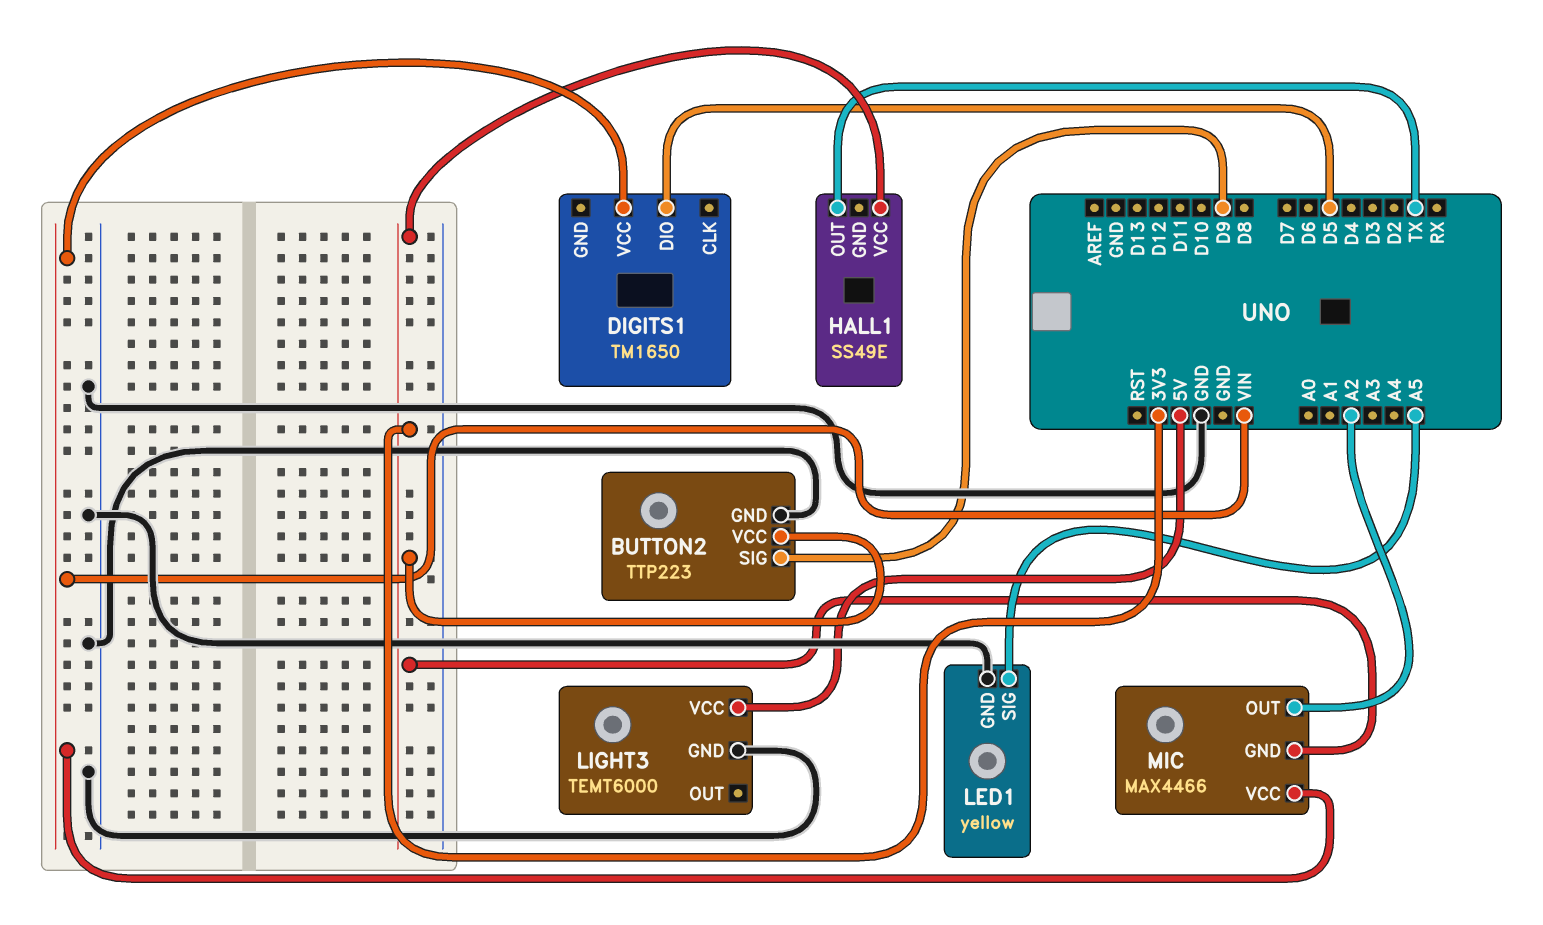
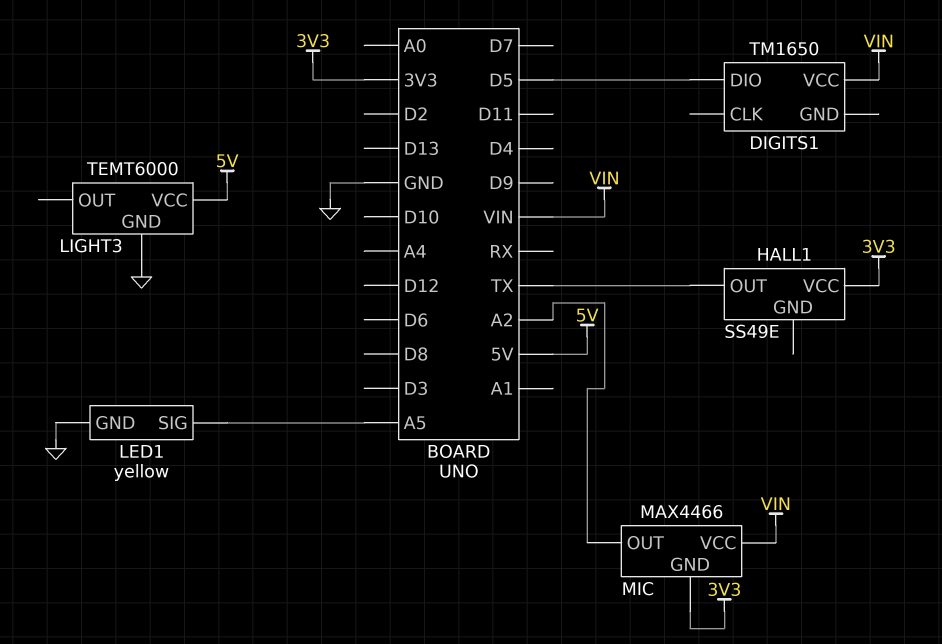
BUTTON2: TTP223 -> none
BUTTON2 pin GND: GND -> none
BUTTON2 pin SIG: D9 -> none
BUTTON2 pin VCC: 3V3 -> none

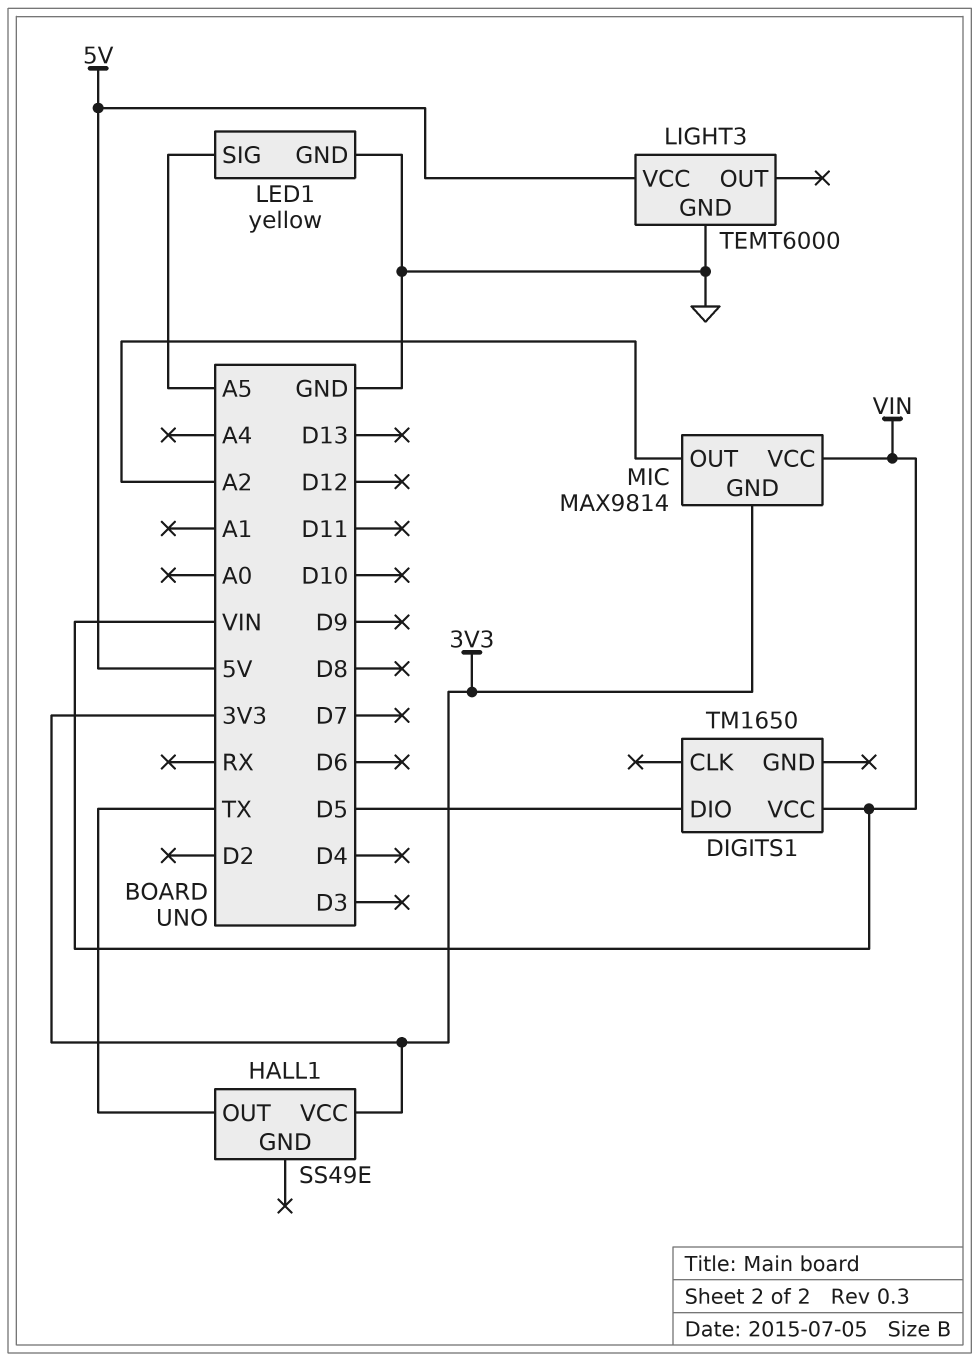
MIC: MAX4466 -> MAX9814

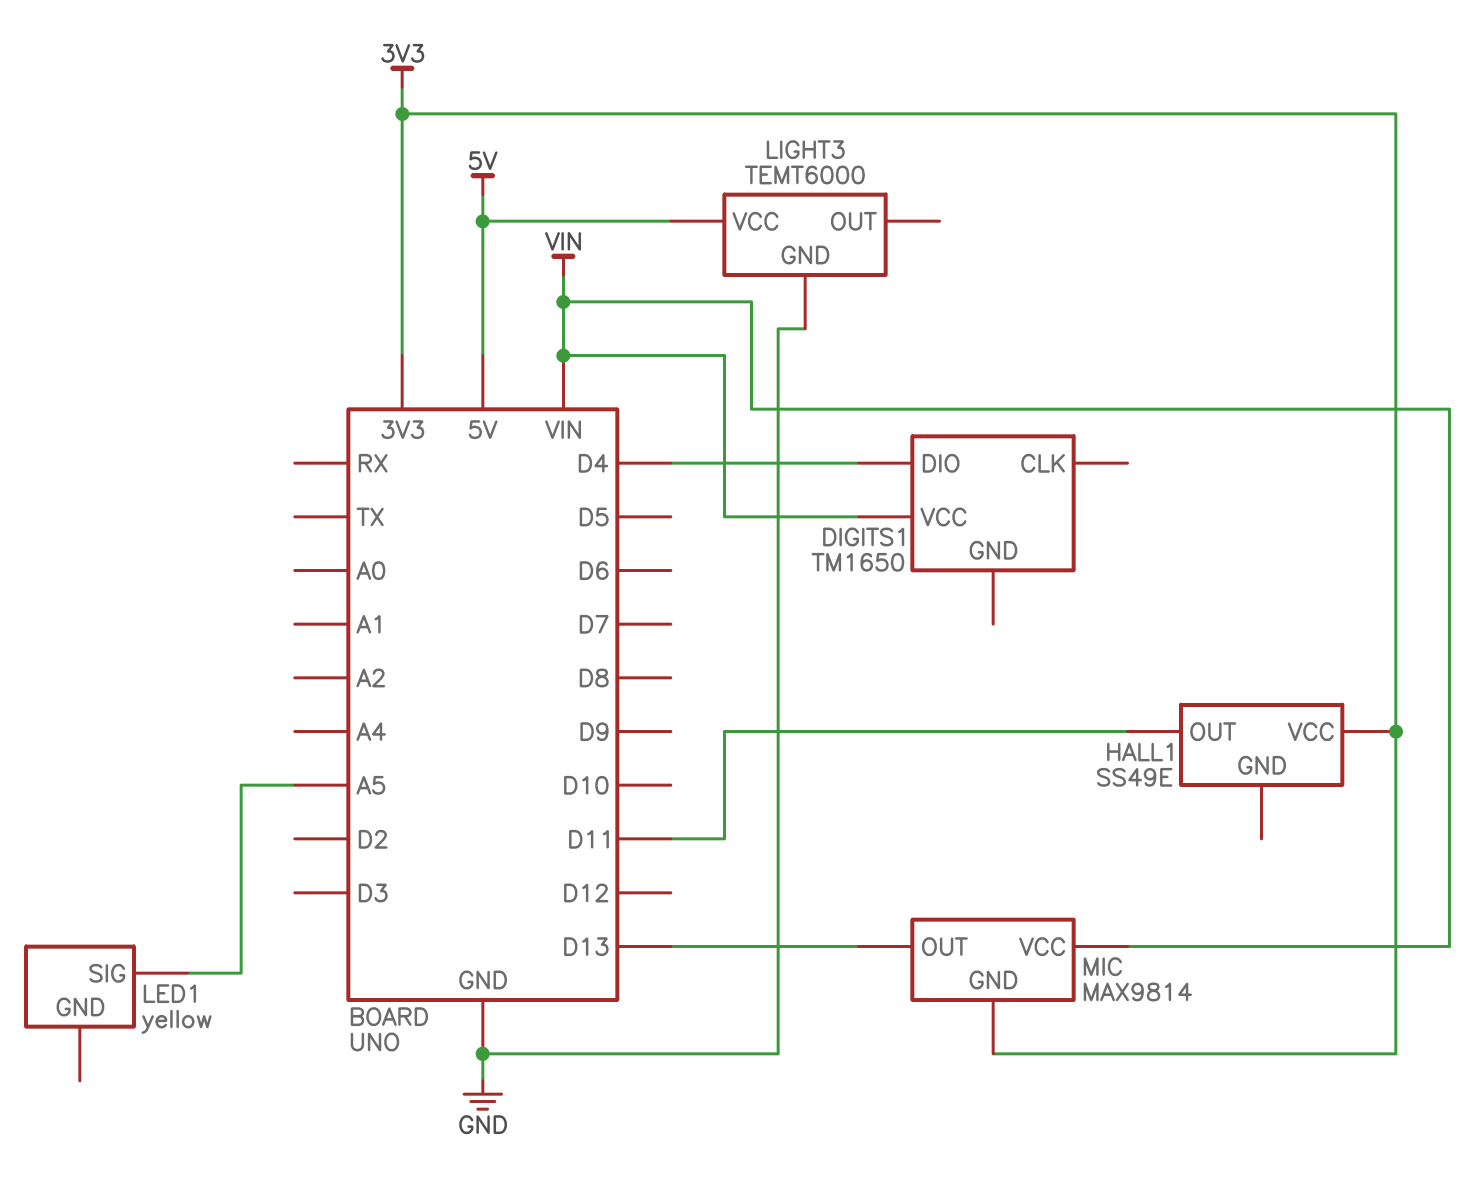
DIGITS1 pin DIO: D5 -> D4
HALL1 pin OUT: TX -> D11
LED1 pin GND: GND -> none
MIC pin OUT: A2 -> D13

